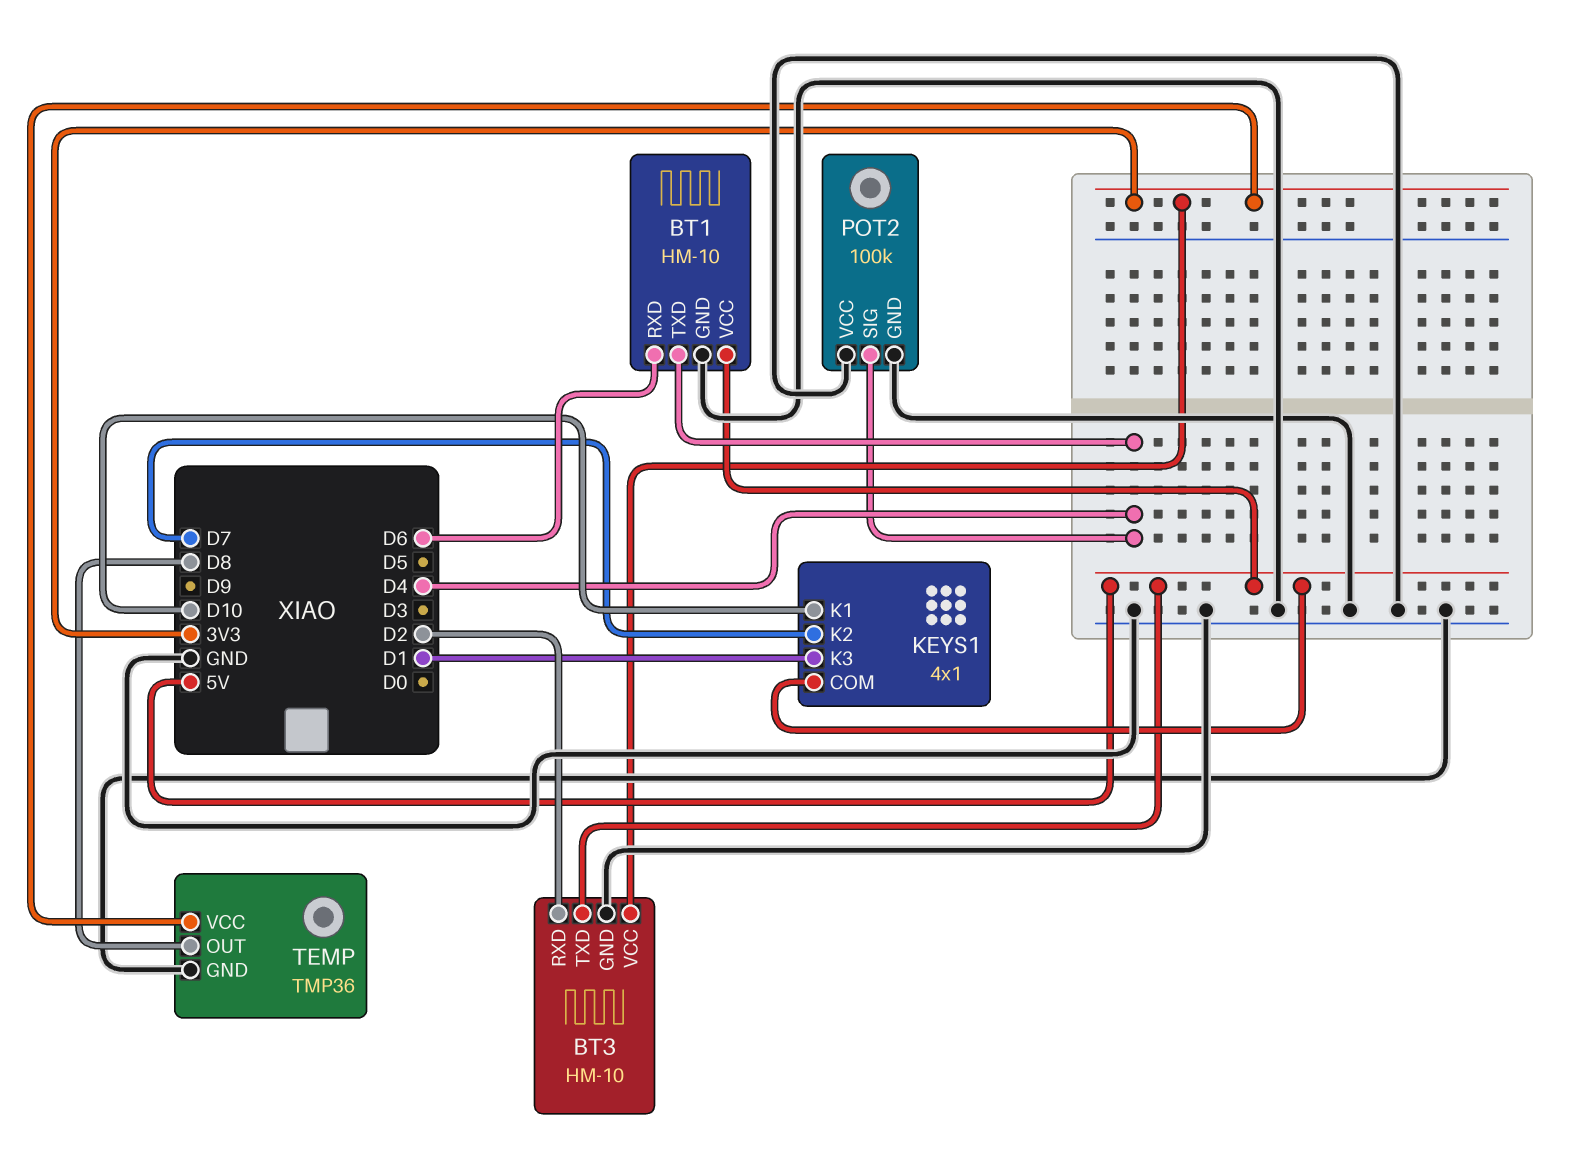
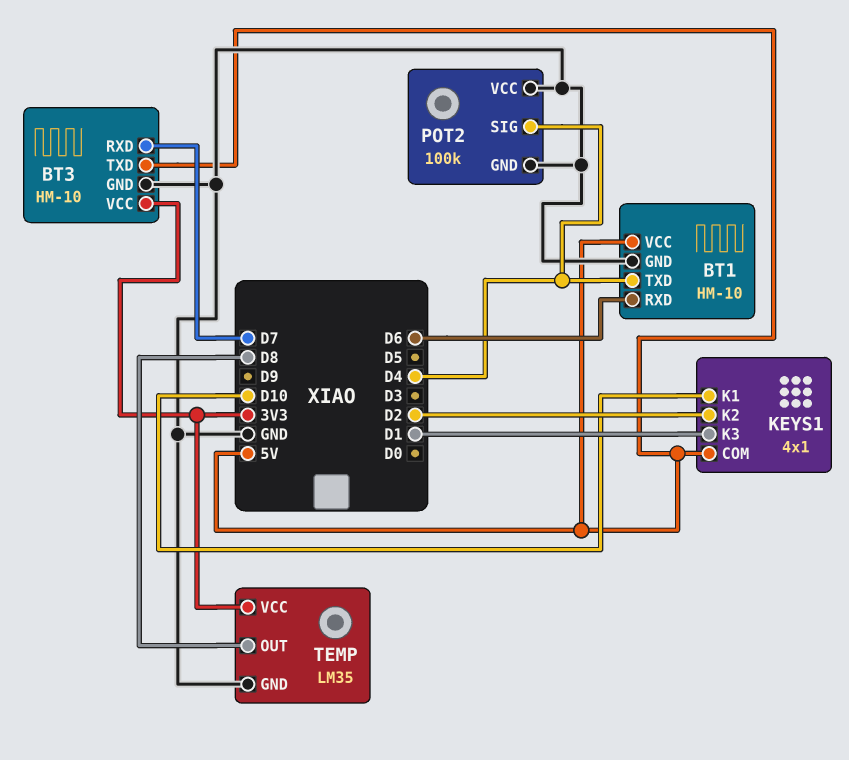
BT3 pin RXD: D2 -> D7
KEYS1 pin K2: D7 -> D2
TEMP: TMP36 -> LM35

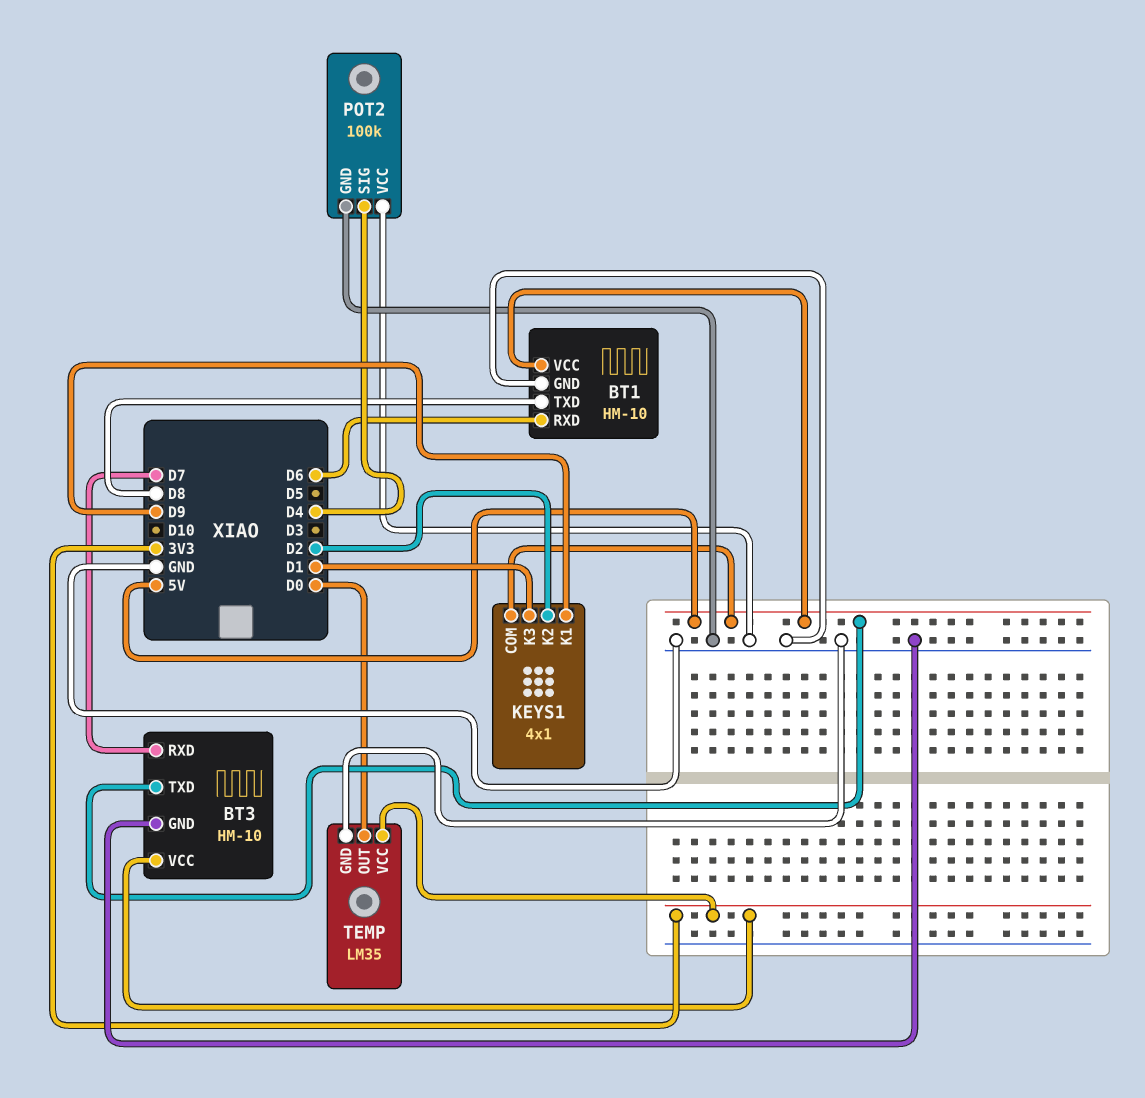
BT1 pin TXD: D4 -> D8
KEYS1 pin K1: D10 -> D9
TEMP pin OUT: D8 -> D0

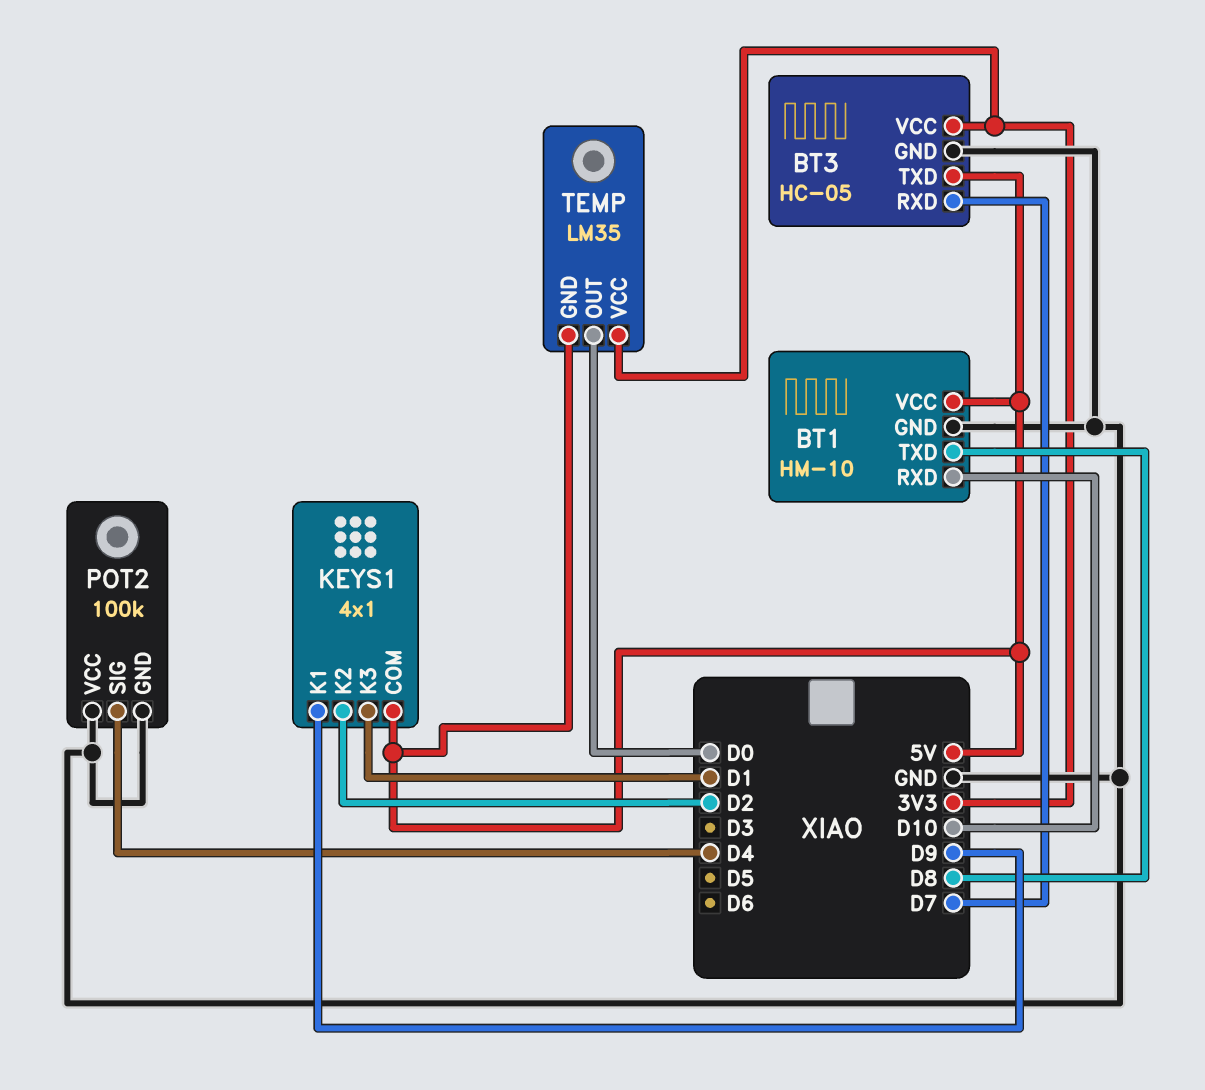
BT1 pin RXD: D6 -> D10
BT3: HM-10 -> HC-05
TEMP pin GND: GND -> 5V

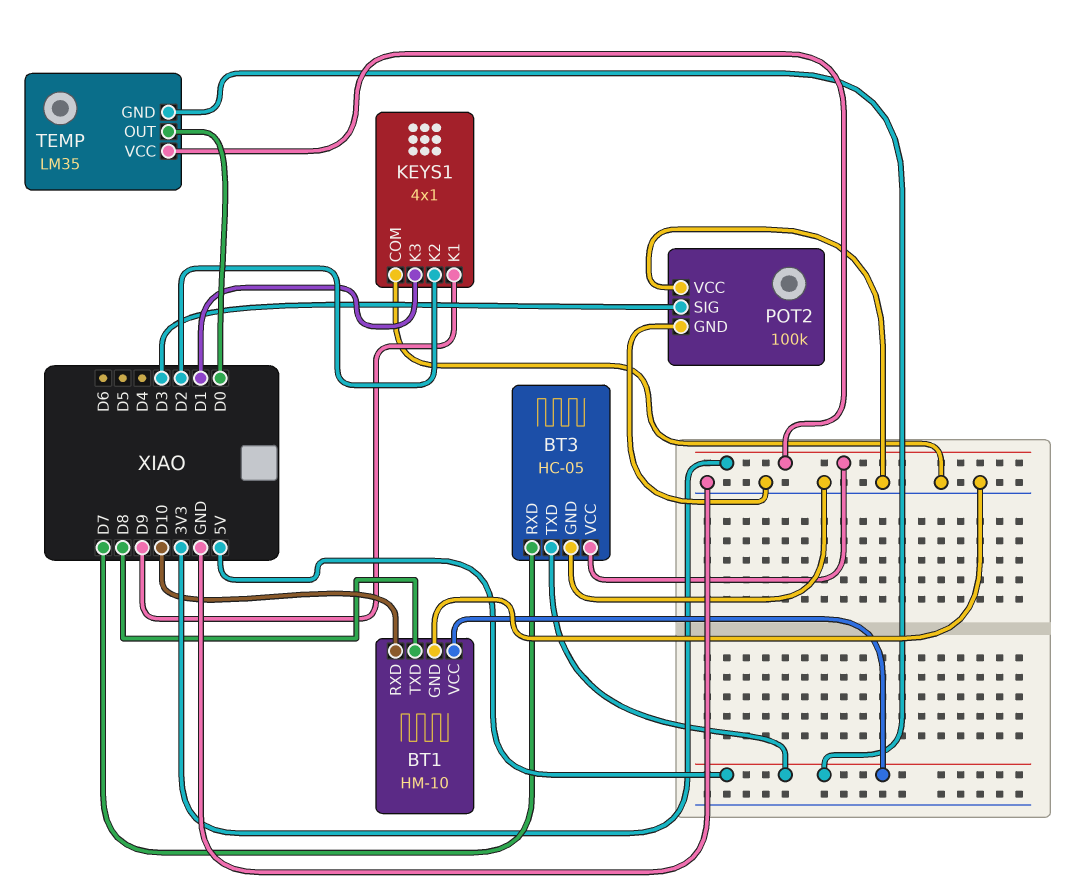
KEYS1 pin COM: 5V -> GND
POT2 pin SIG: D4 -> D3

